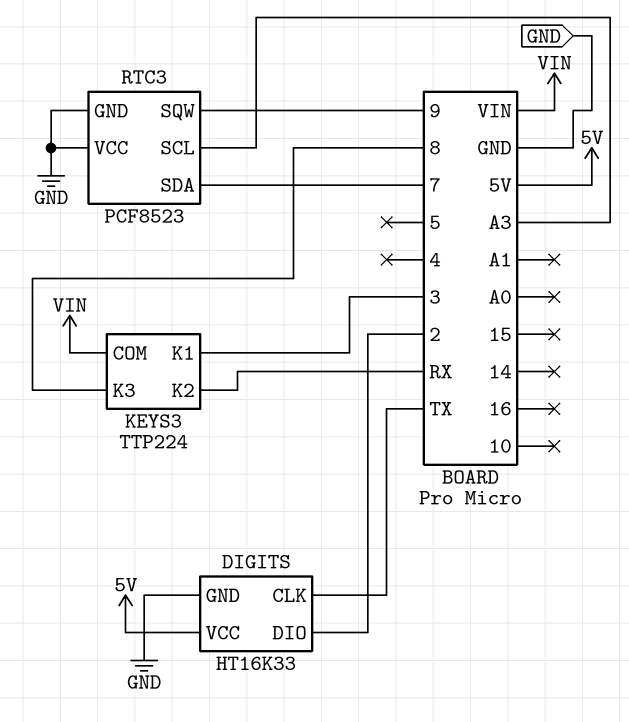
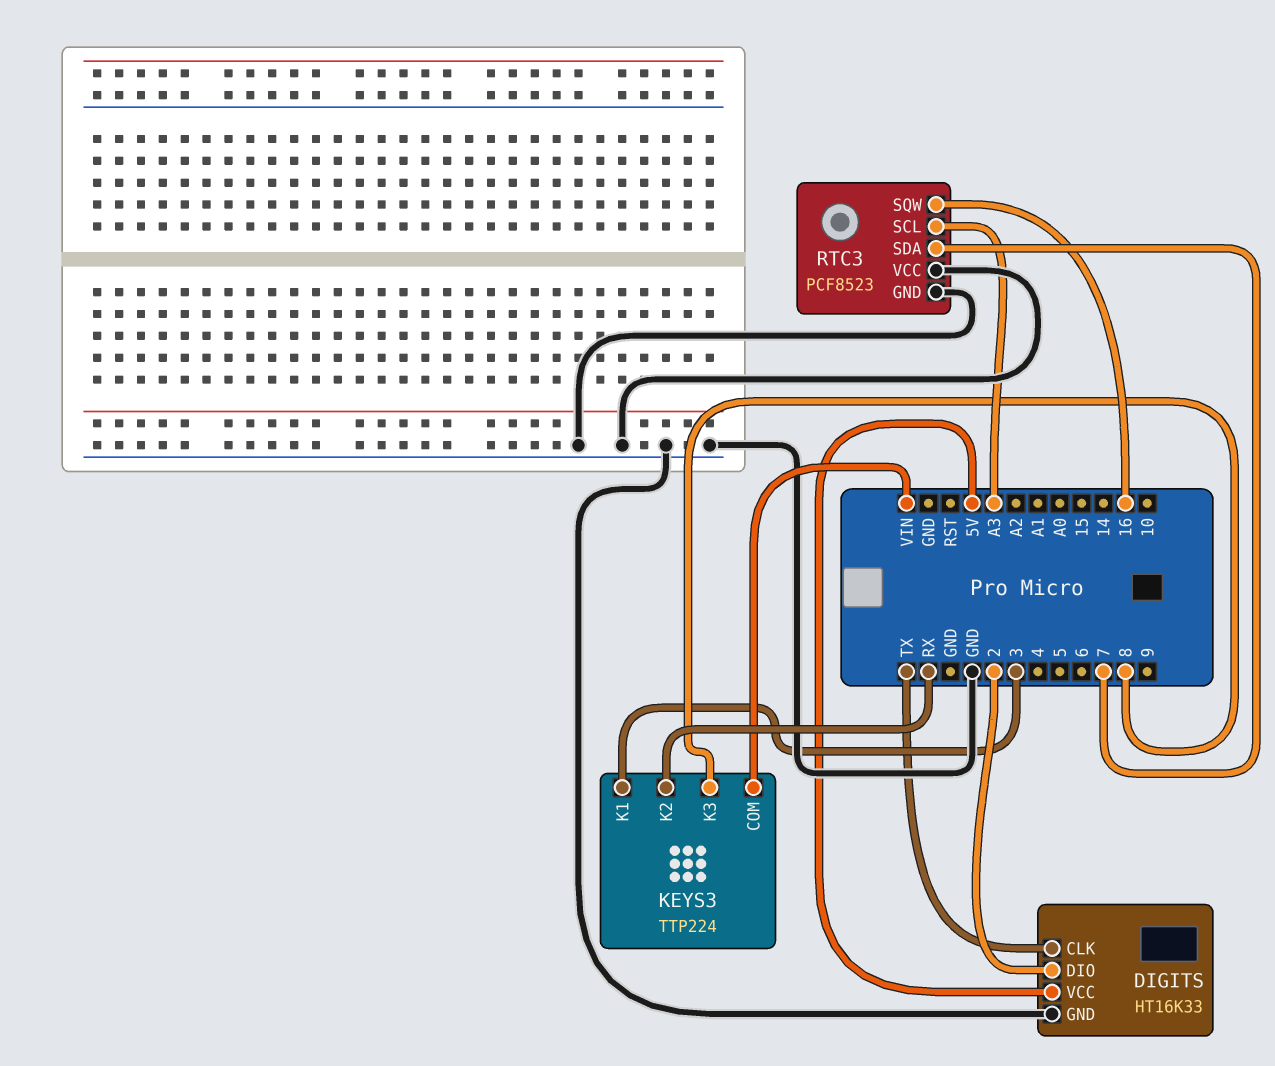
RTC3 pin SQW: 9 -> 16

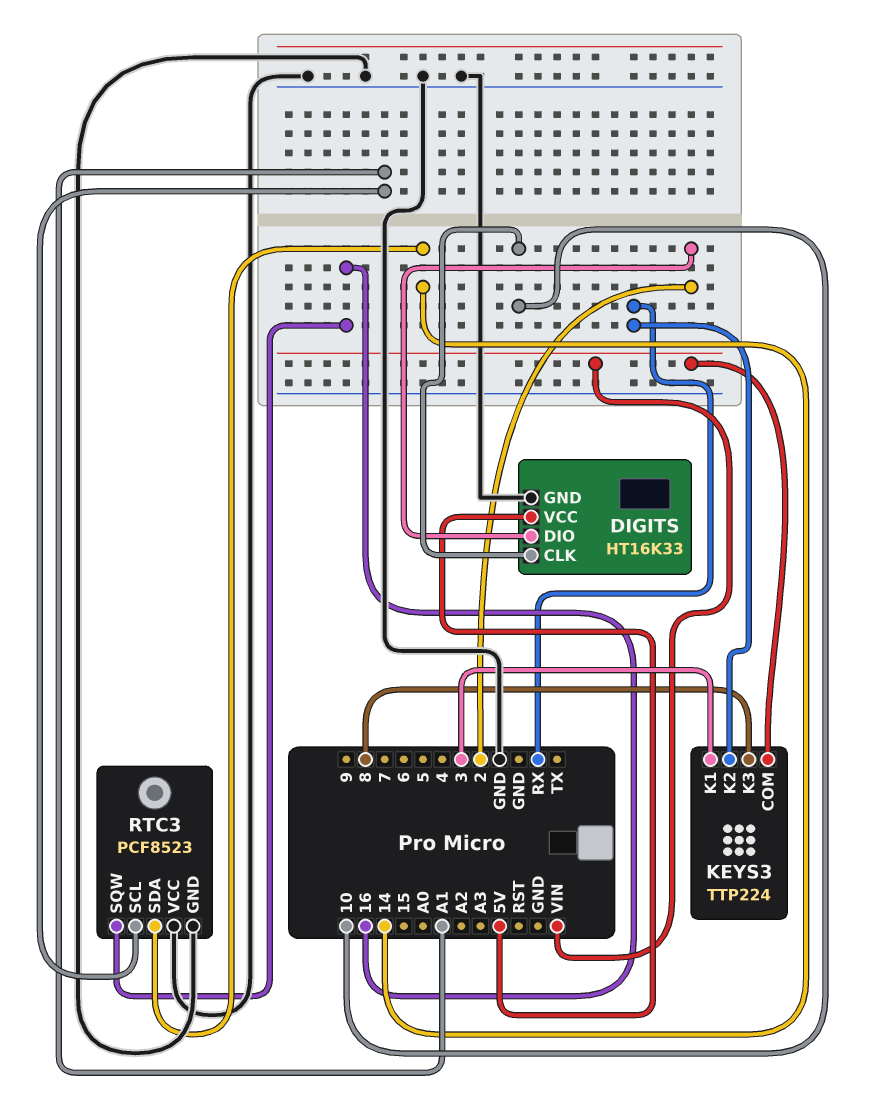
DIGITS pin CLK: TX -> 10
RTC3 pin SCL: A3 -> A1
RTC3 pin SDA: 7 -> 14

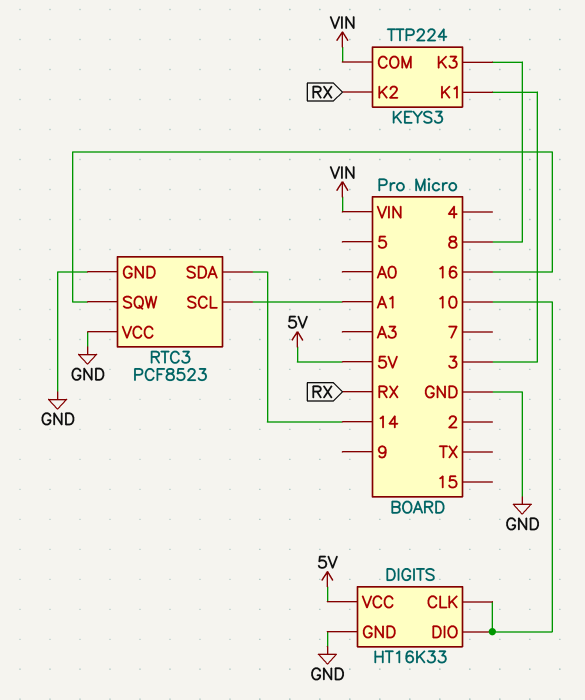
DIGITS pin DIO: 2 -> 10

